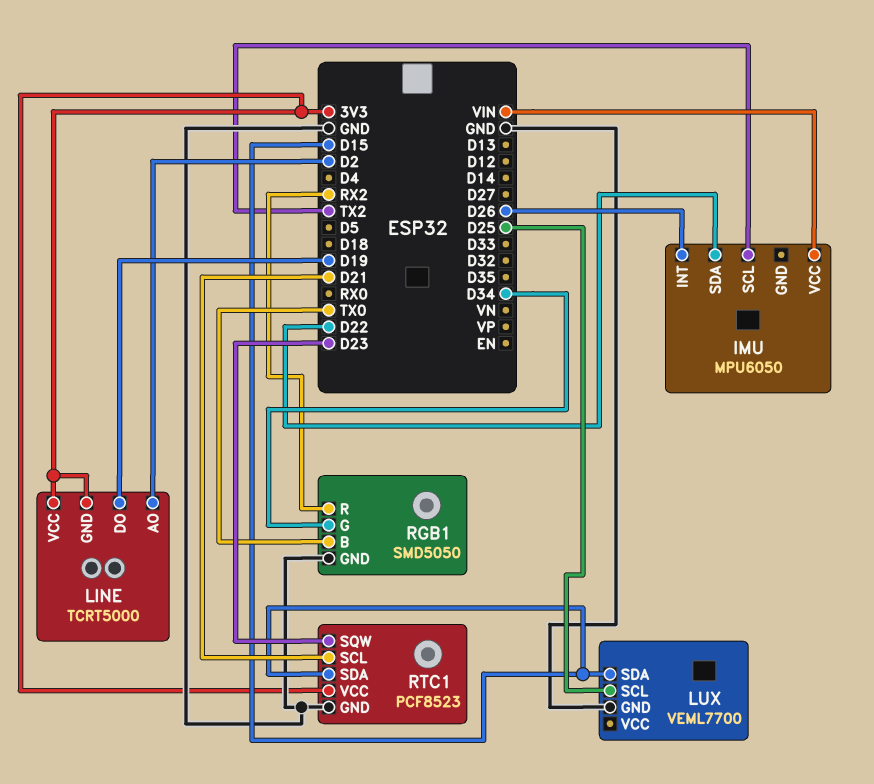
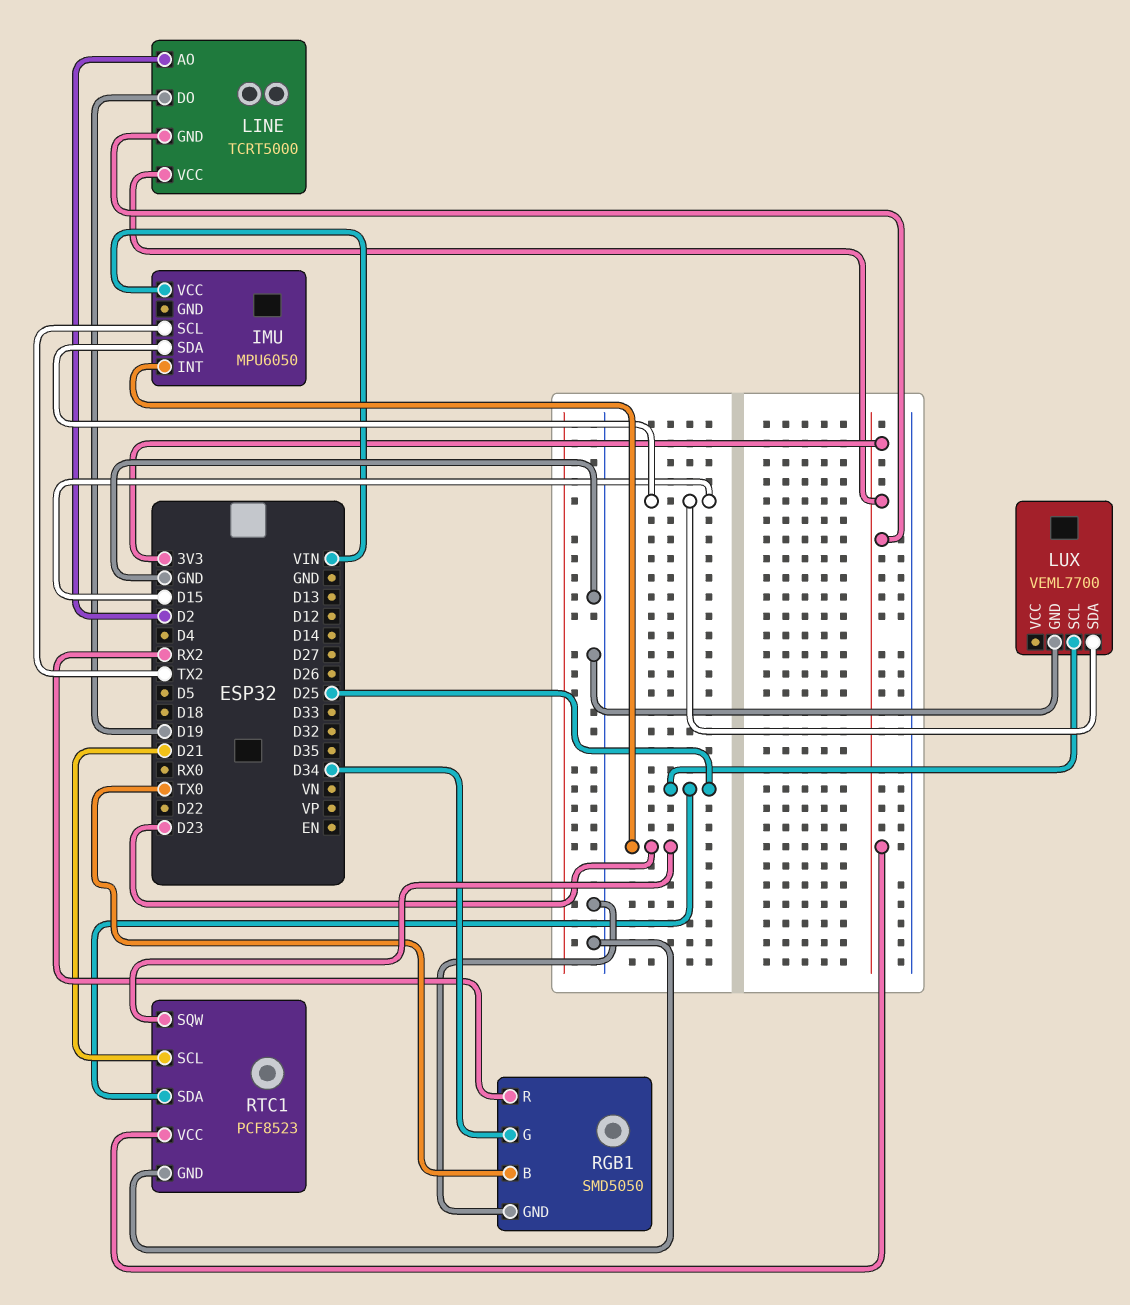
IMU pin INT: D26 -> D23
IMU pin SDA: D22 -> D15
RTC1 pin SDA: D15 -> D25

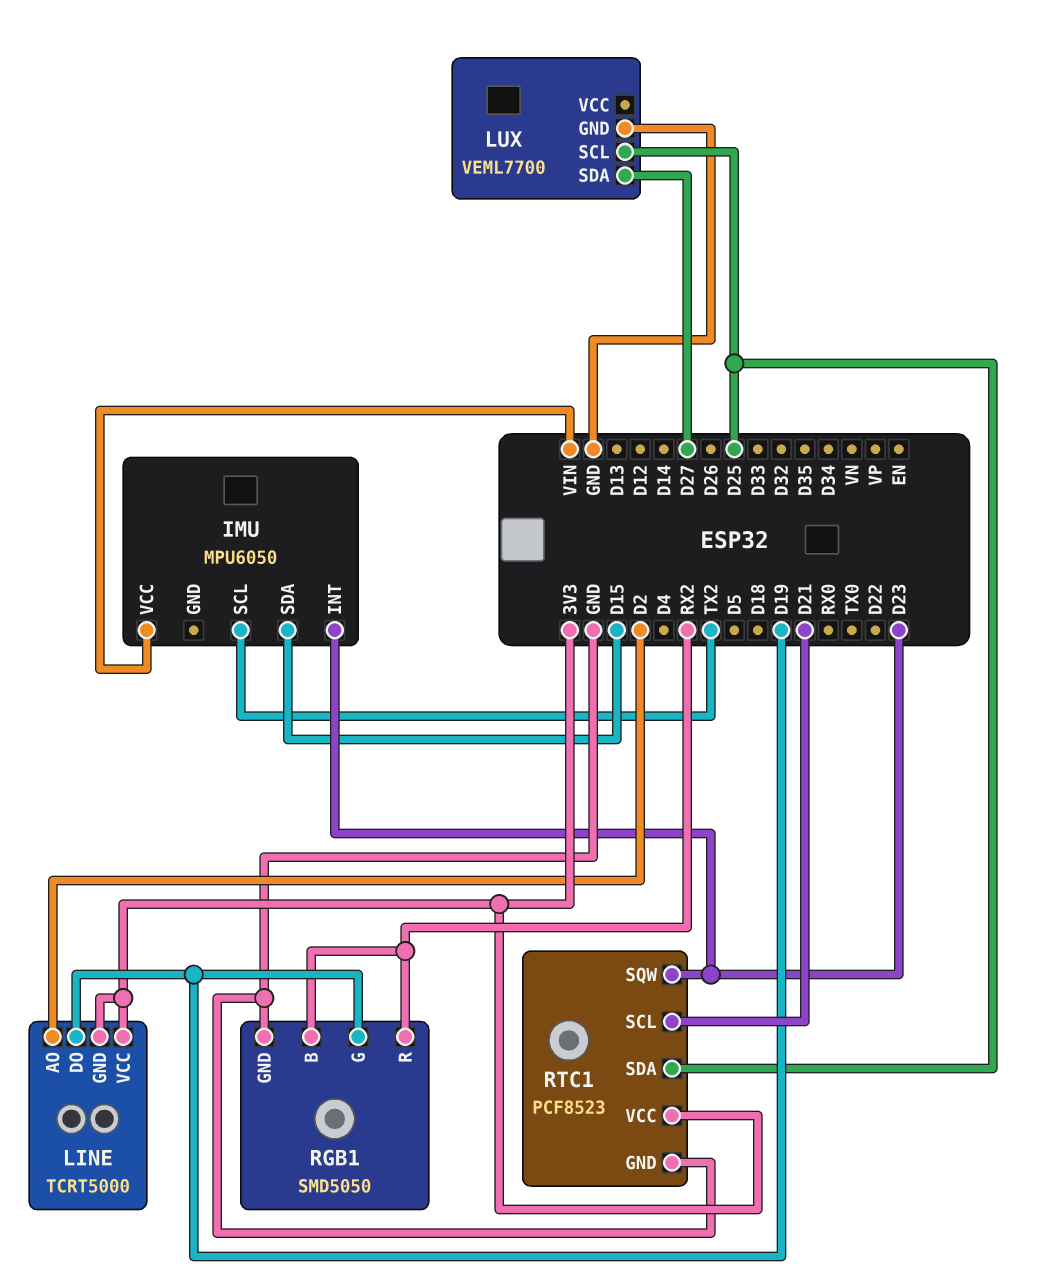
LUX pin SDA: D15 -> D27
RGB1 pin B: TX0 -> RX2
RGB1 pin G: D34 -> D19

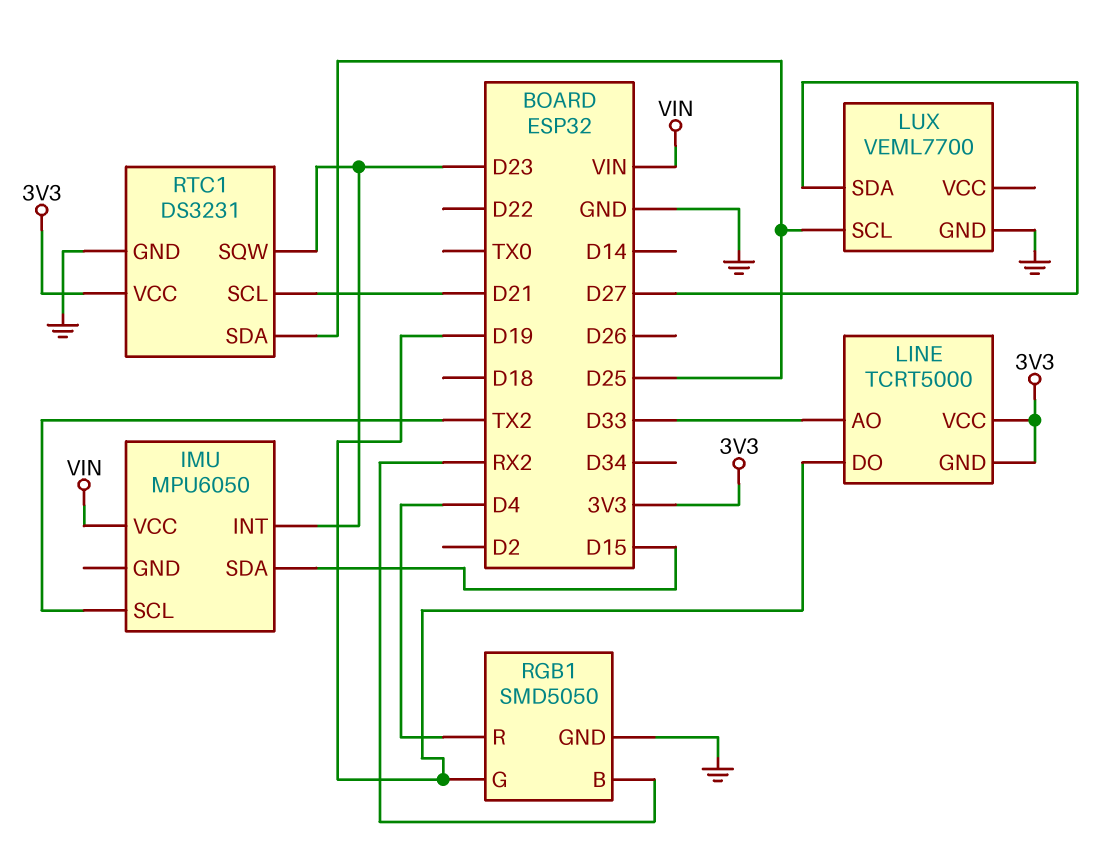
LINE pin AO: D2 -> D33
RGB1 pin R: RX2 -> D4
RTC1: PCF8523 -> DS3231

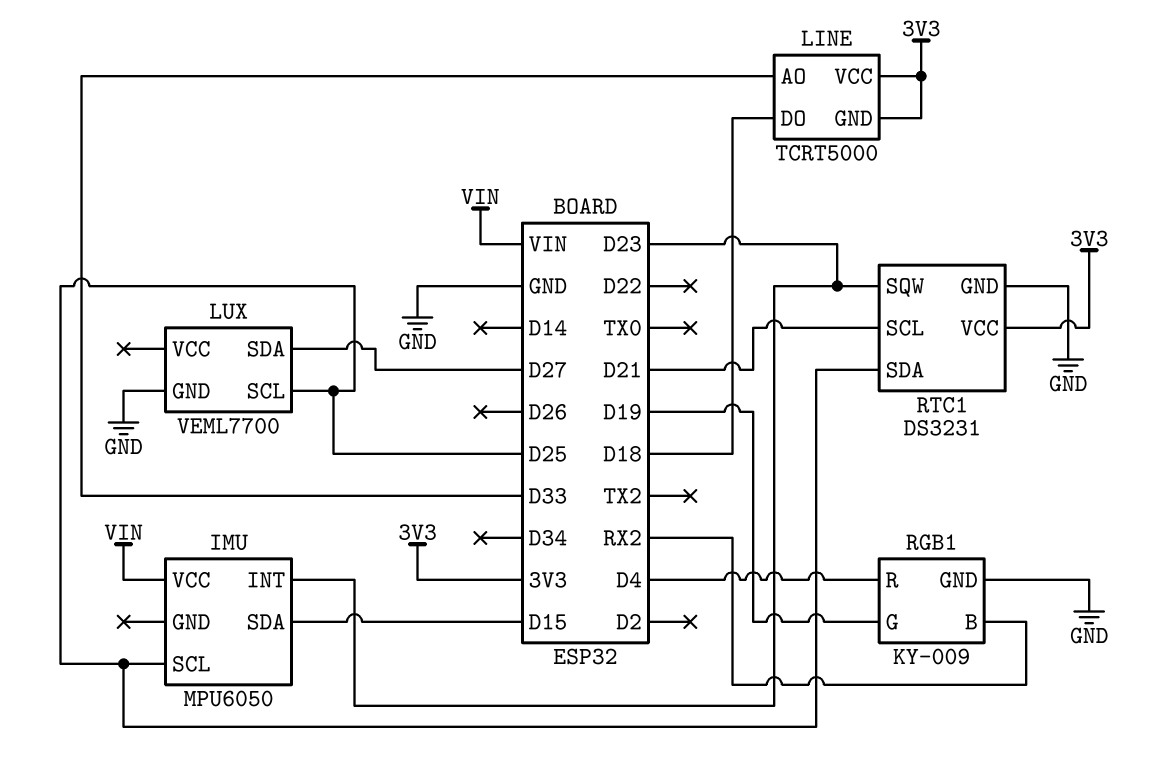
IMU pin SCL: TX2 -> D25
LINE pin DO: D19 -> D18
RGB1: SMD5050 -> KY-009

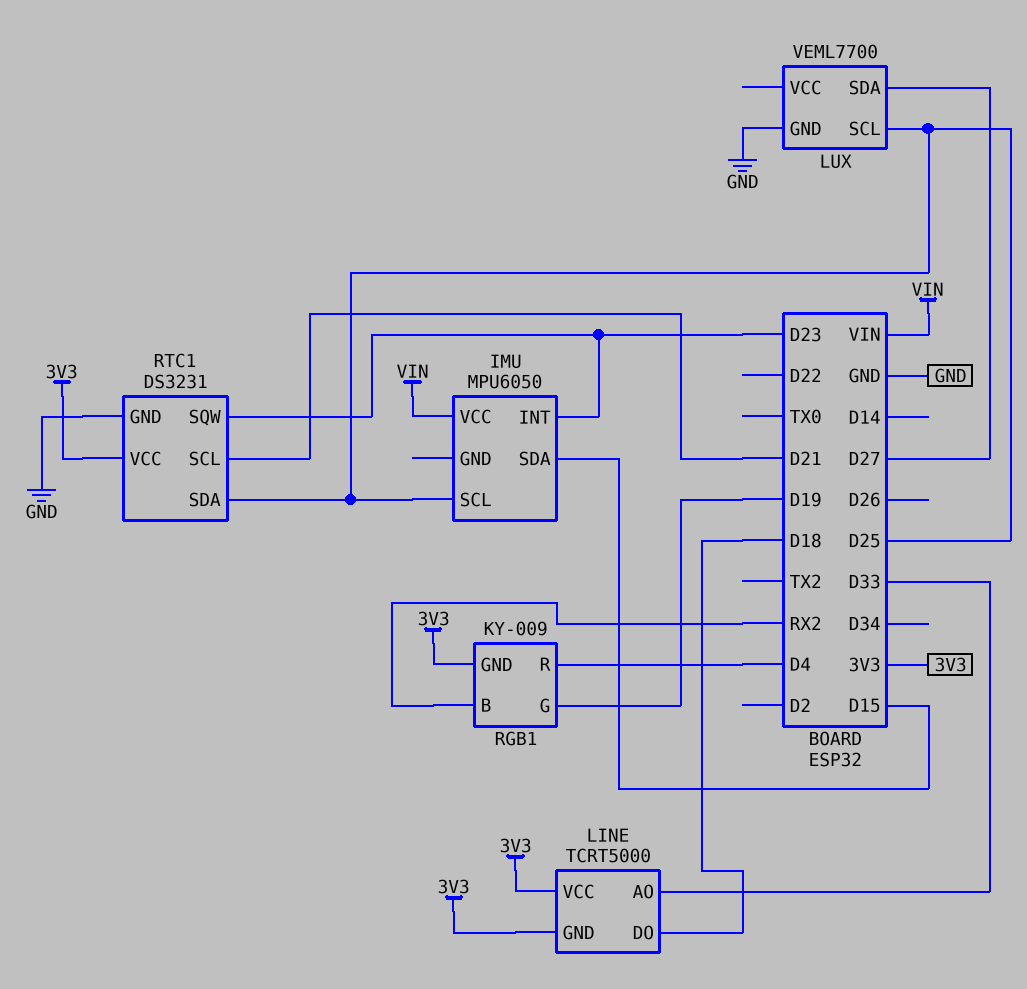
RGB1 pin GND: GND -> 3V3

